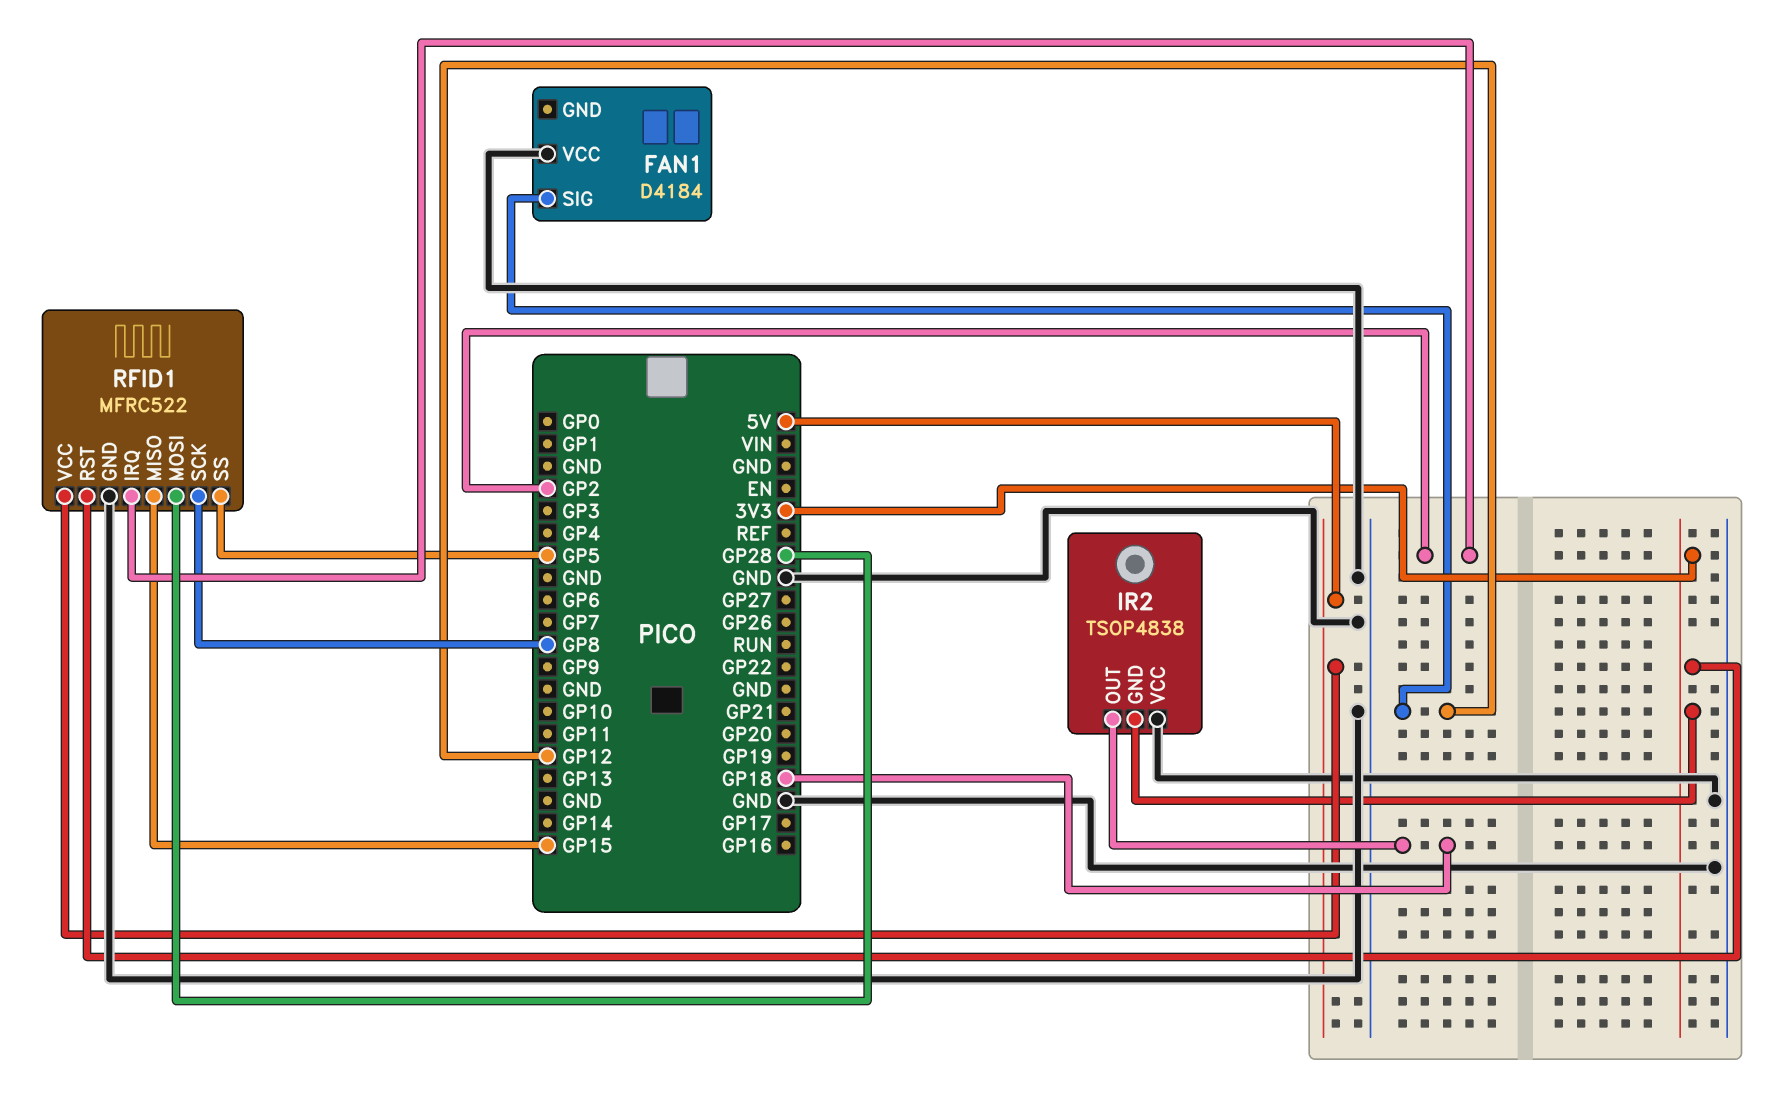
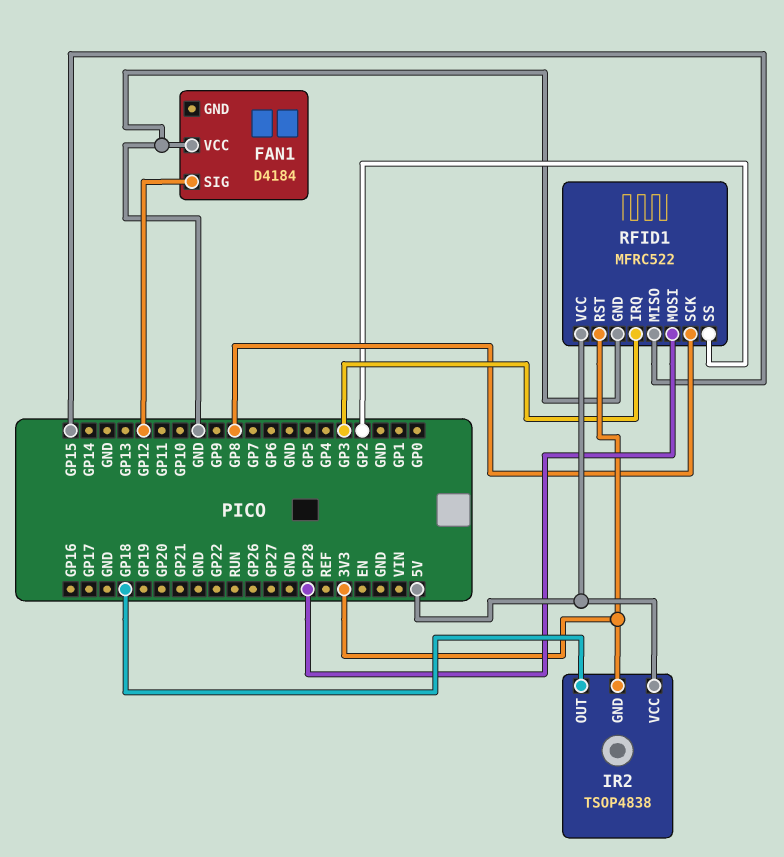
IR2 pin VCC: GND -> 5V
RFID1 pin IRQ: GP2 -> GP3
RFID1 pin SS: GP5 -> GP2

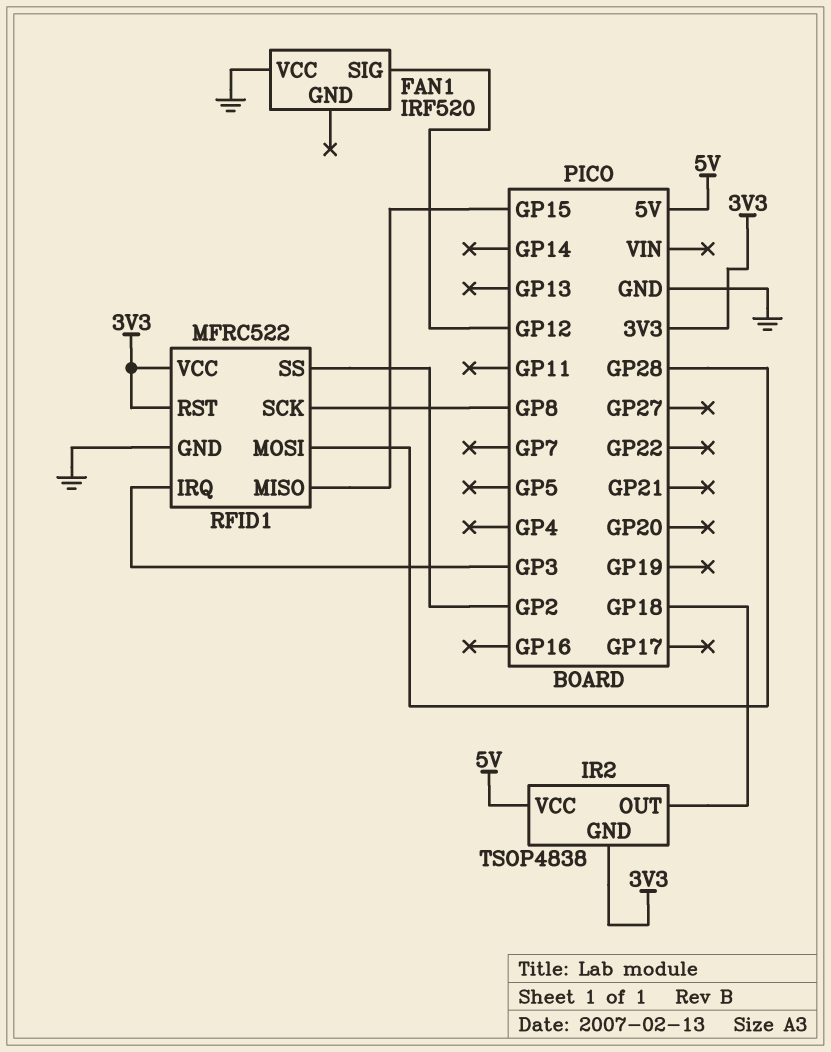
FAN1: D4184 -> IRF520
RFID1 pin VCC: 5V -> 3V3

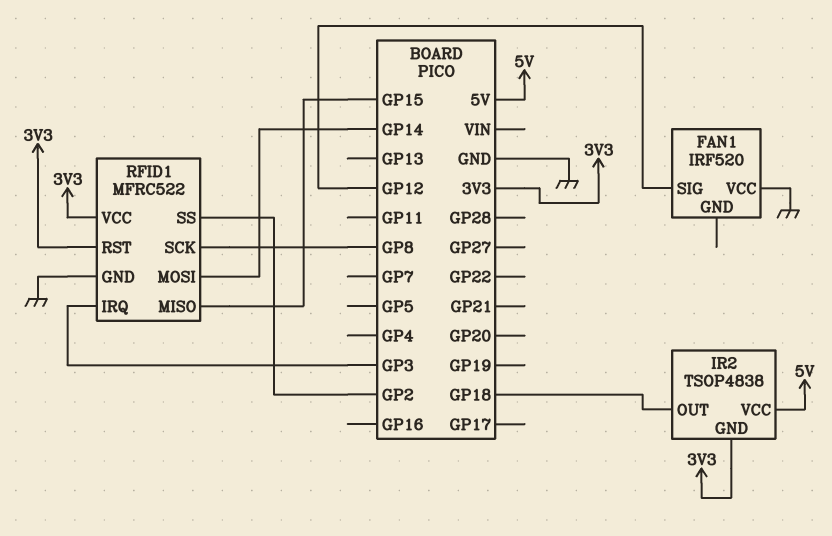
RFID1 pin MOSI: GP28 -> GP14

